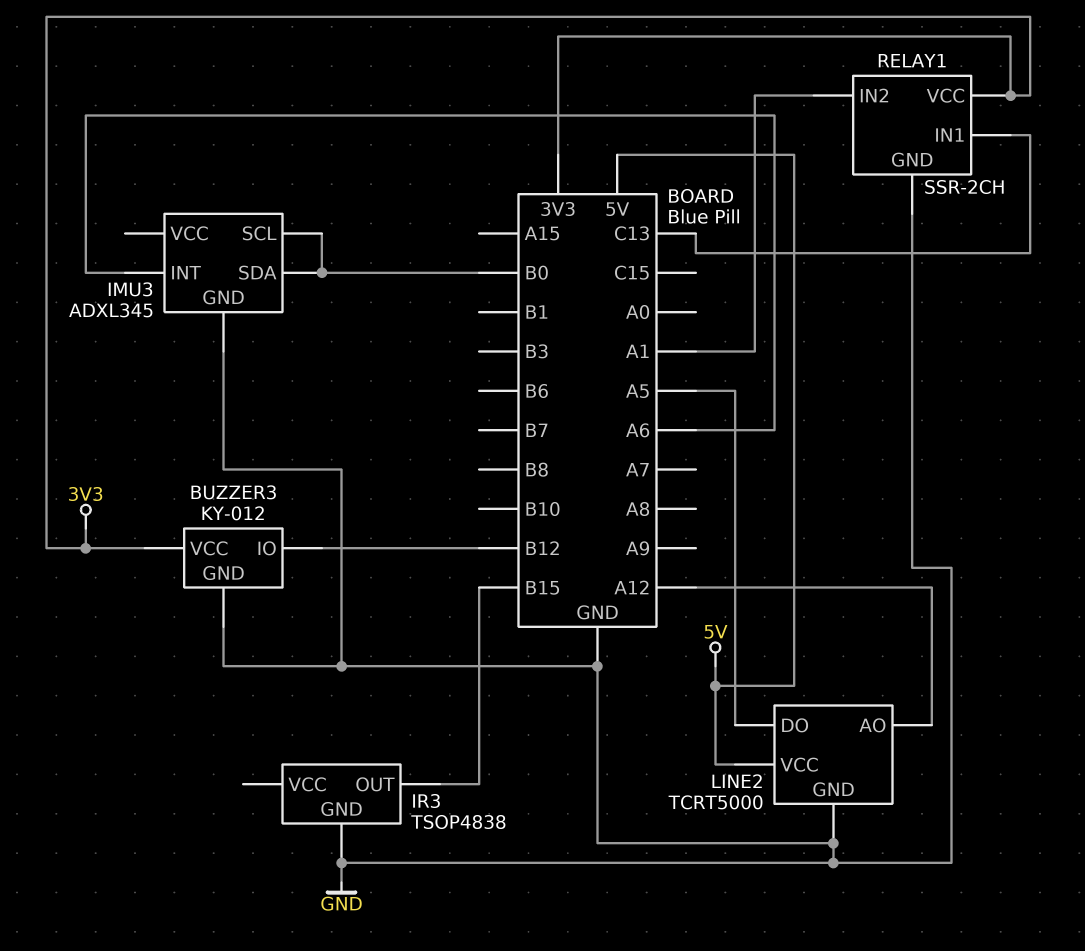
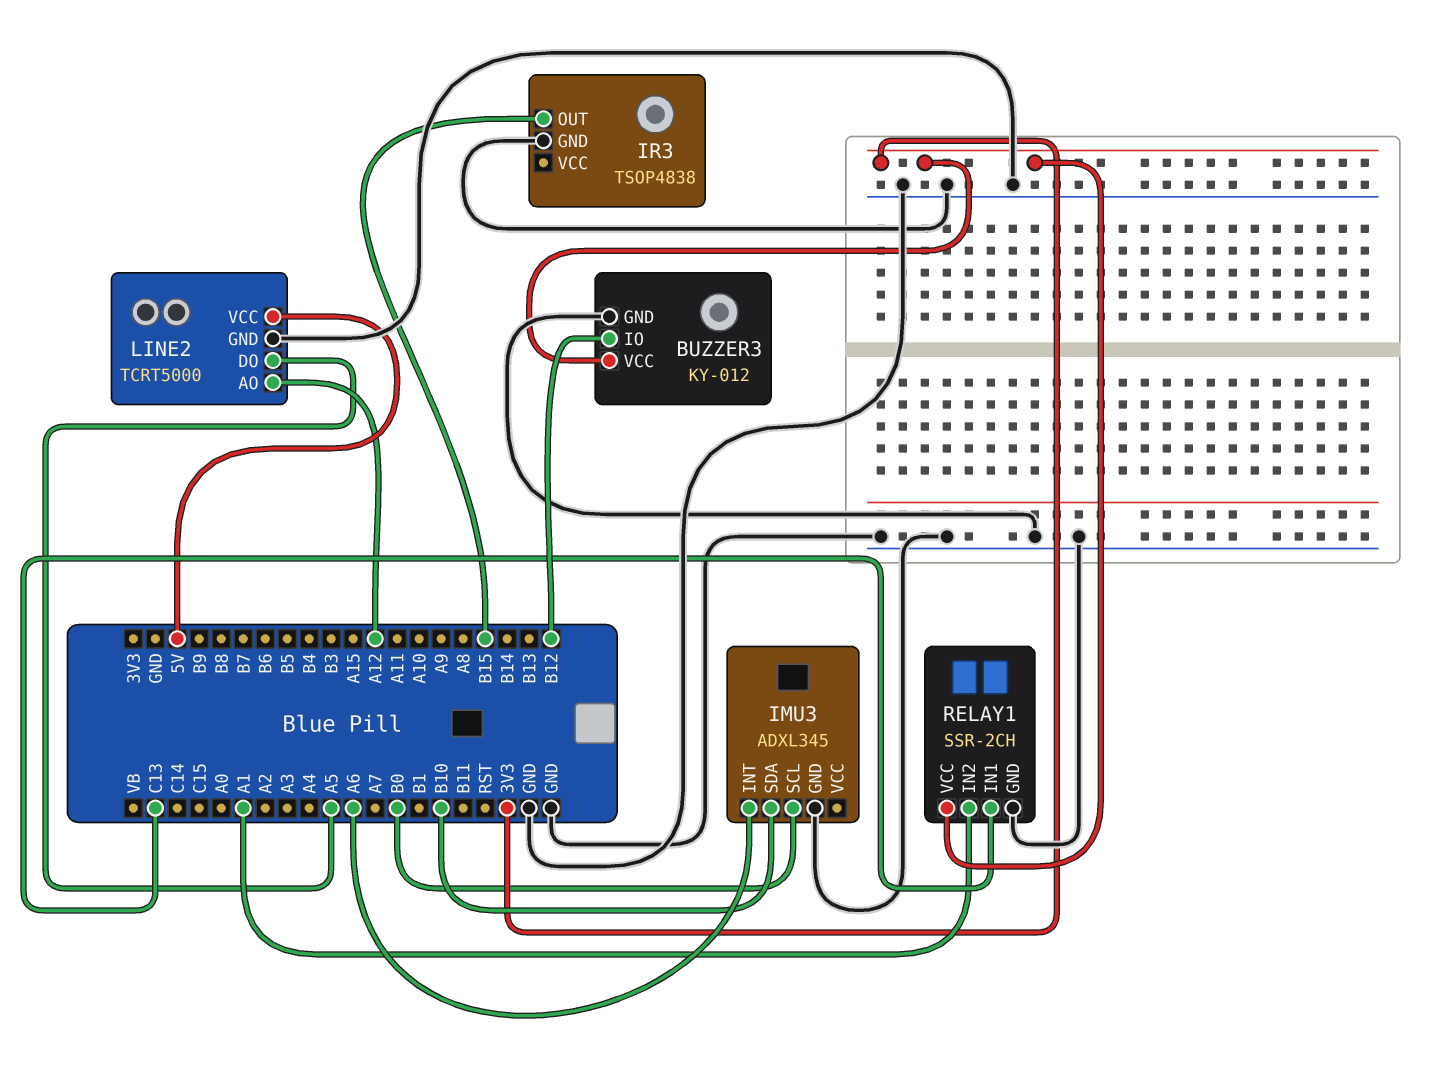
IMU3 pin SDA: B0 -> B10

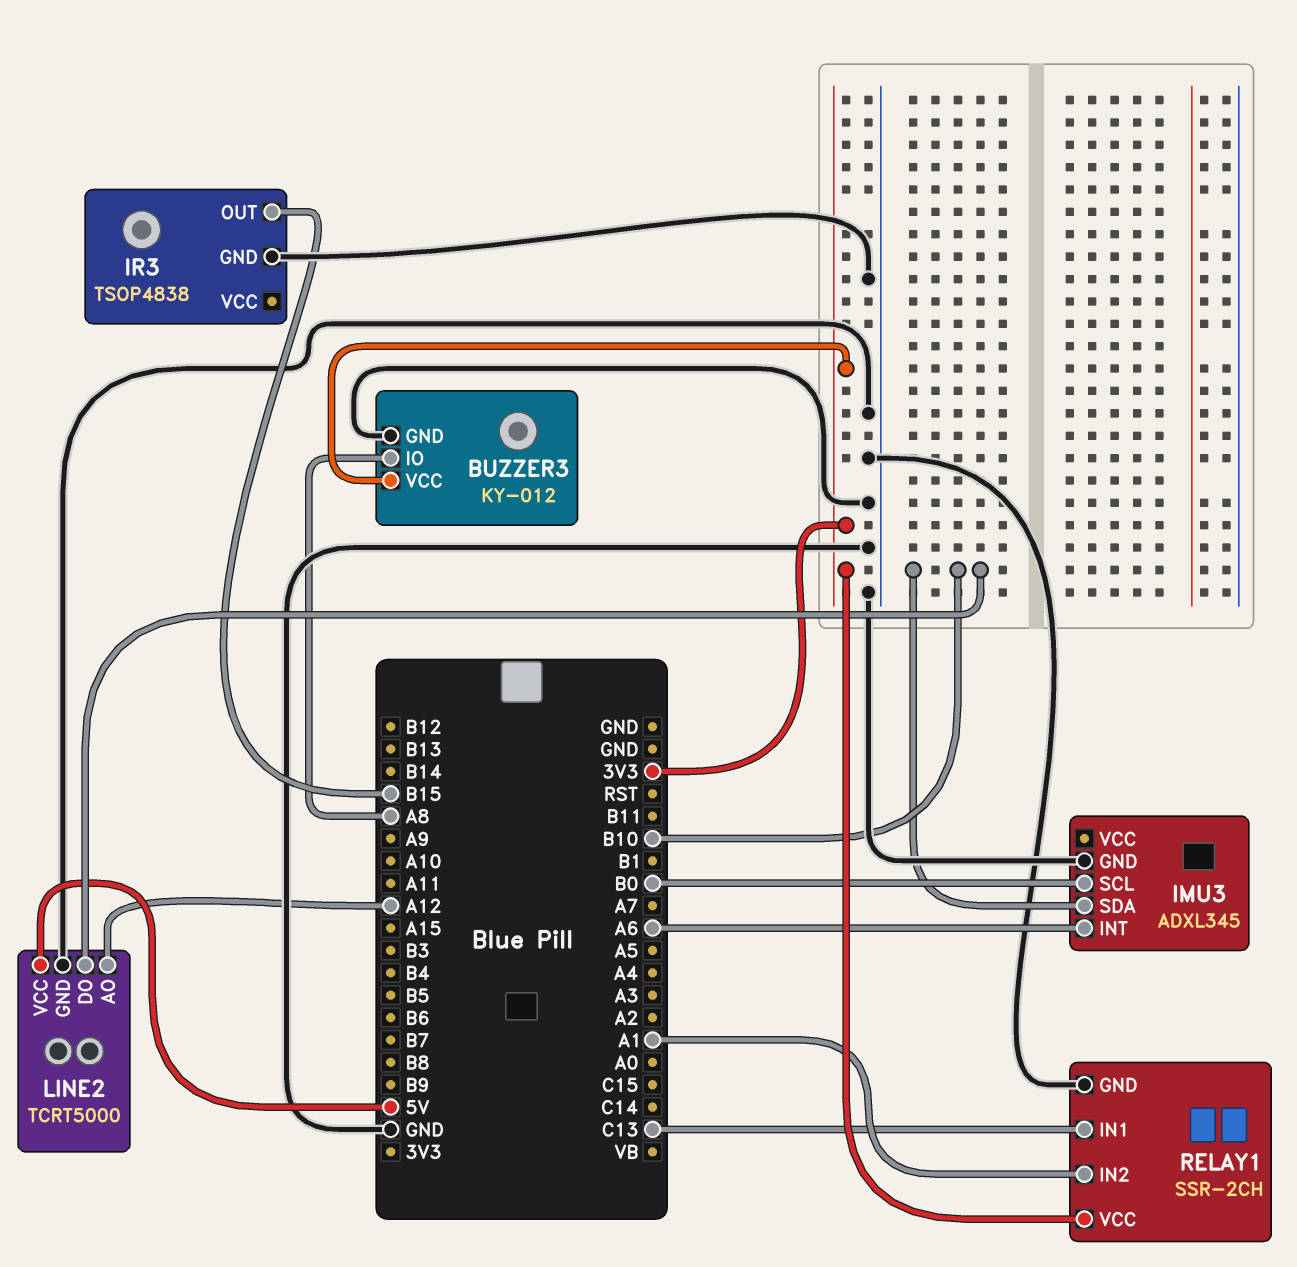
BUZZER3 pin IO: B12 -> A8
LINE2 pin DO: A5 -> B10

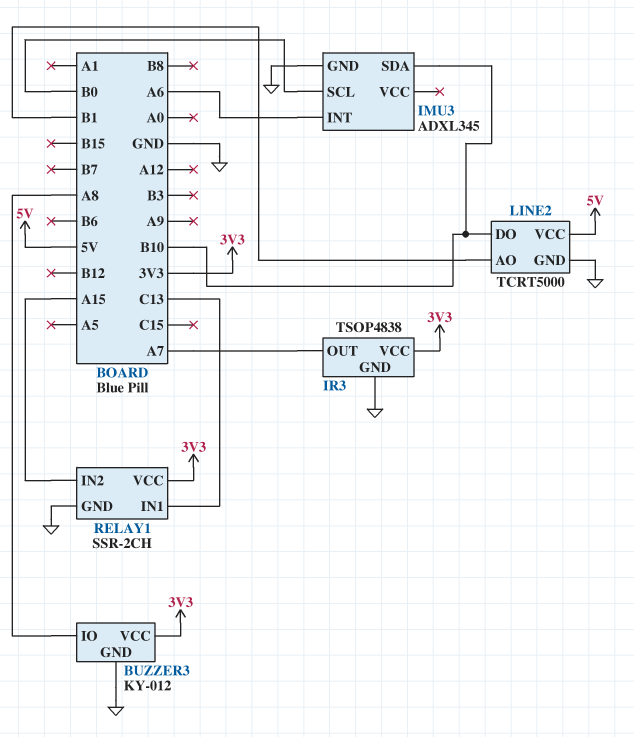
IR3 pin OUT: B15 -> A7
IR3 pin VCC: none -> 3V3
LINE2 pin AO: A12 -> B1
RELAY1 pin IN2: A1 -> A15

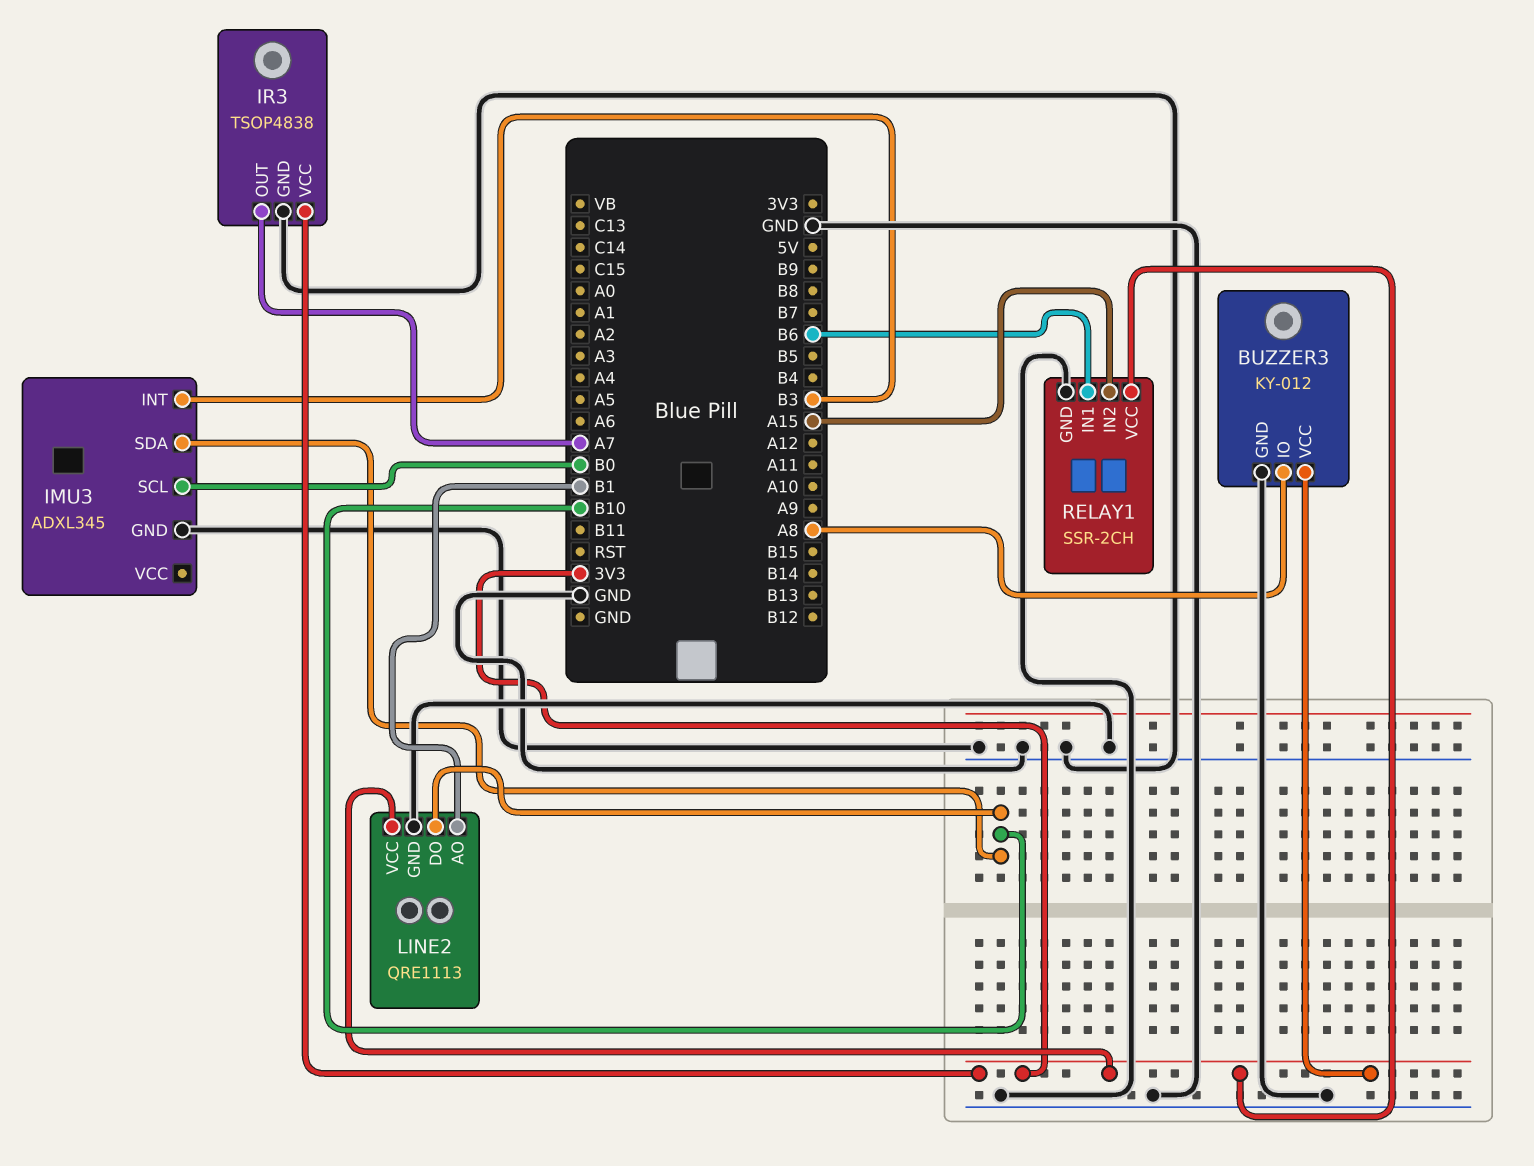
IMU3 pin INT: A6 -> B3
LINE2: TCRT5000 -> QRE1113
LINE2 pin VCC: 5V -> 3V3
RELAY1 pin IN1: C13 -> B6

